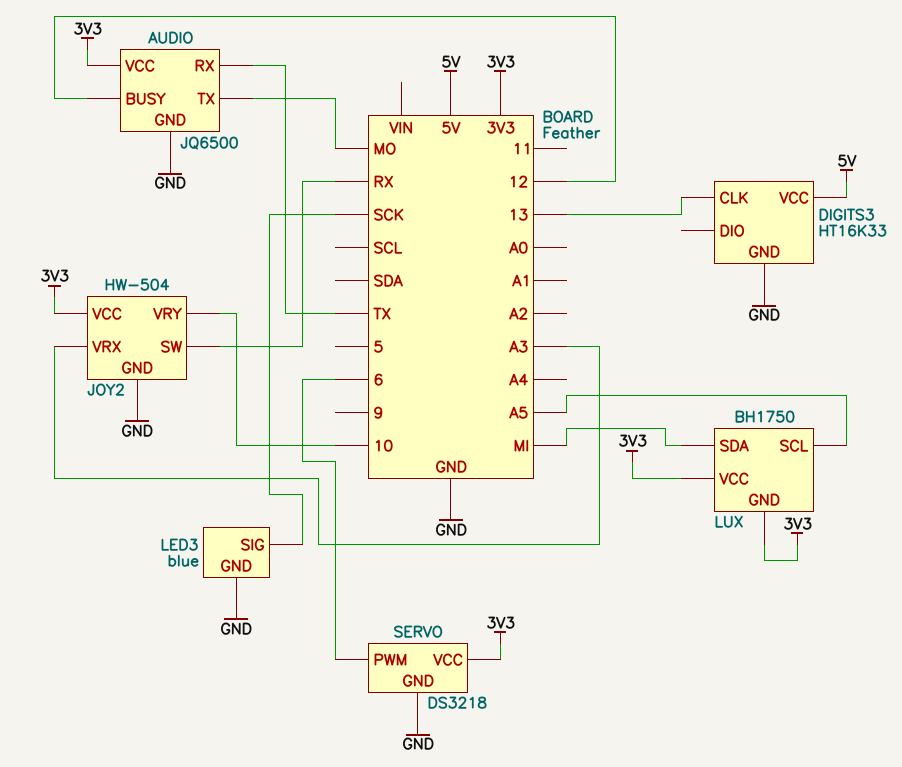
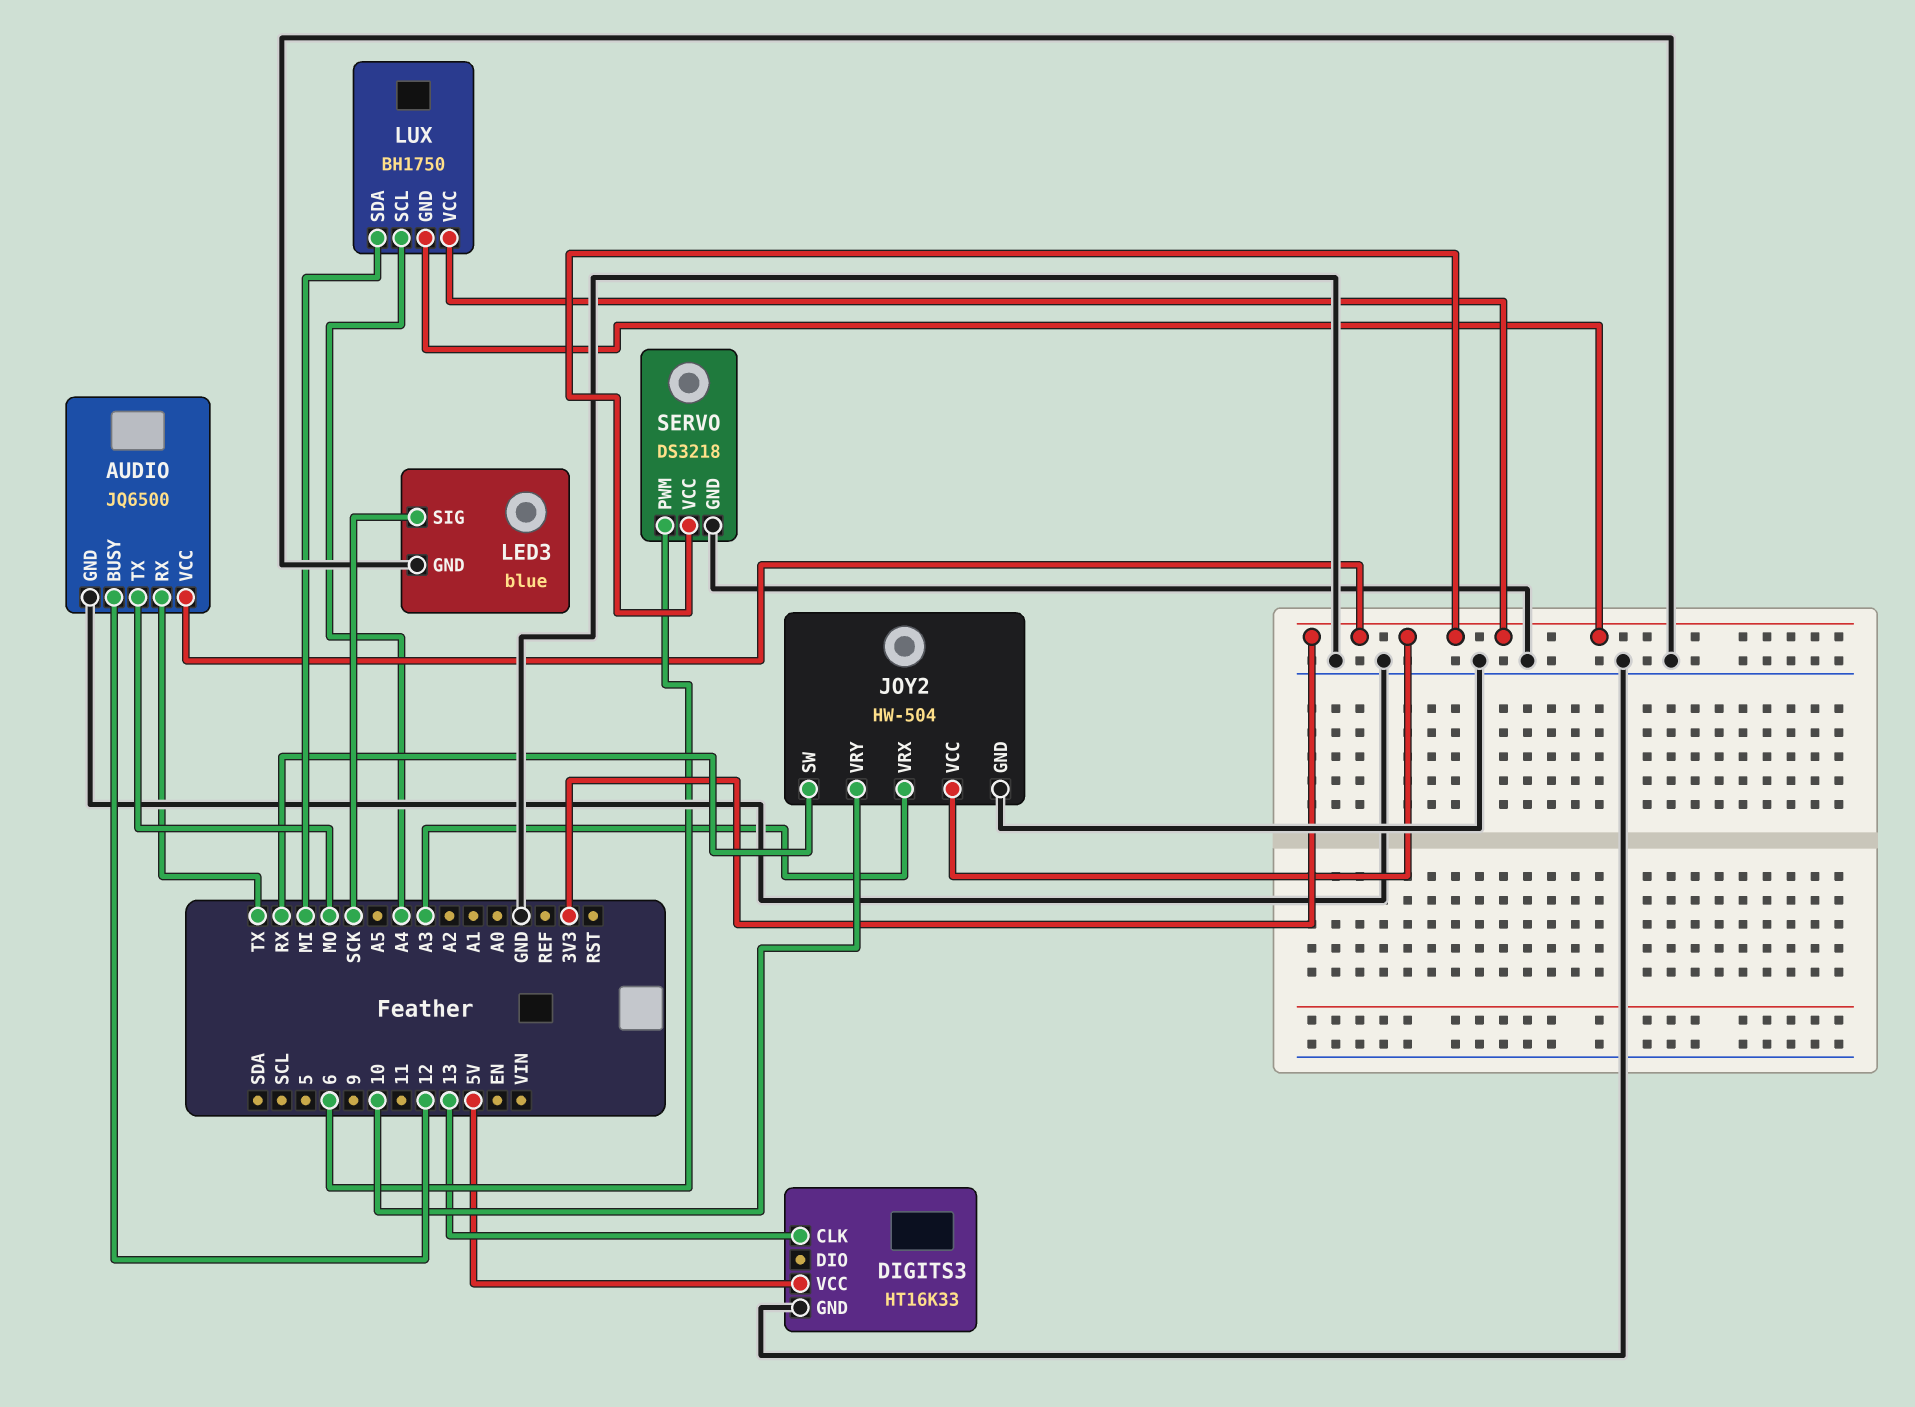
LUX pin SCL: A5 -> A4

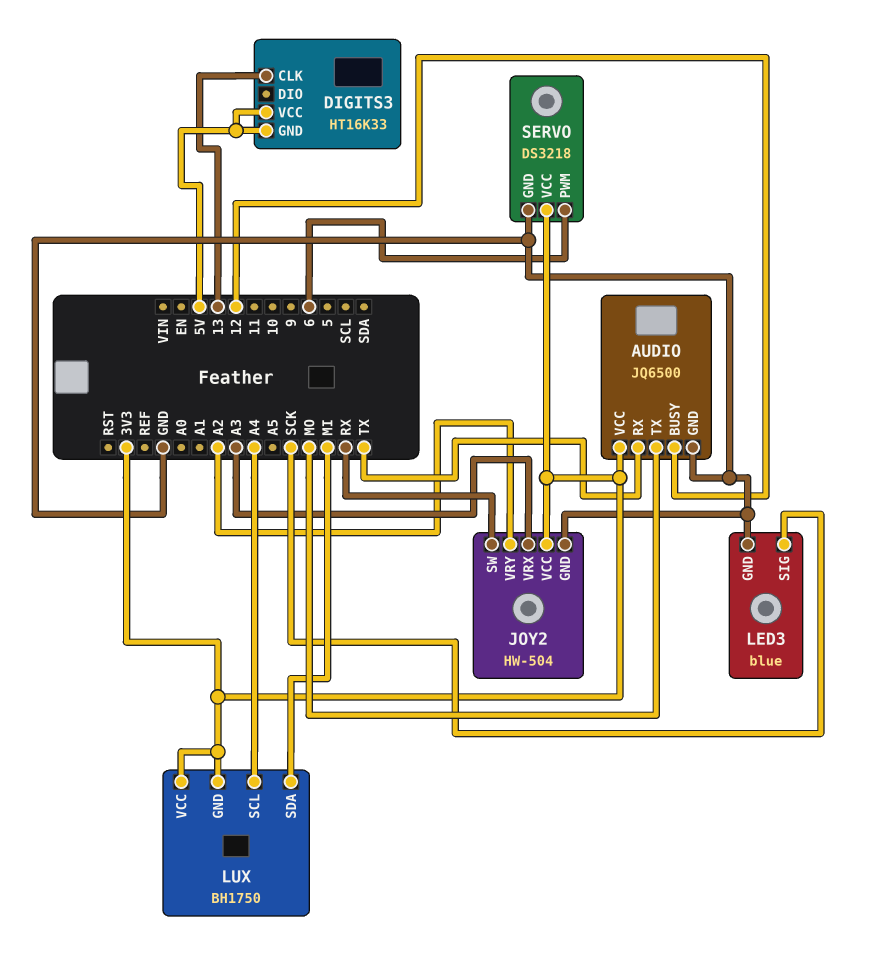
DIGITS3 pin GND: GND -> 5V
JOY2 pin VRY: 10 -> A2

